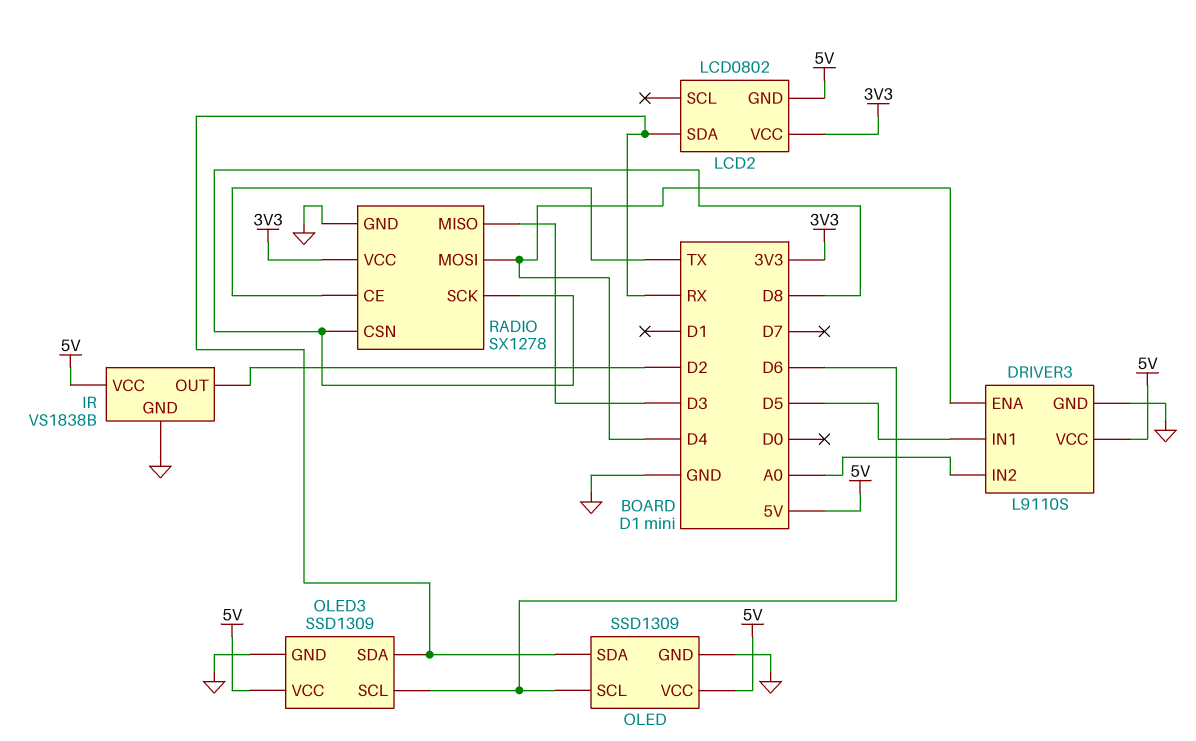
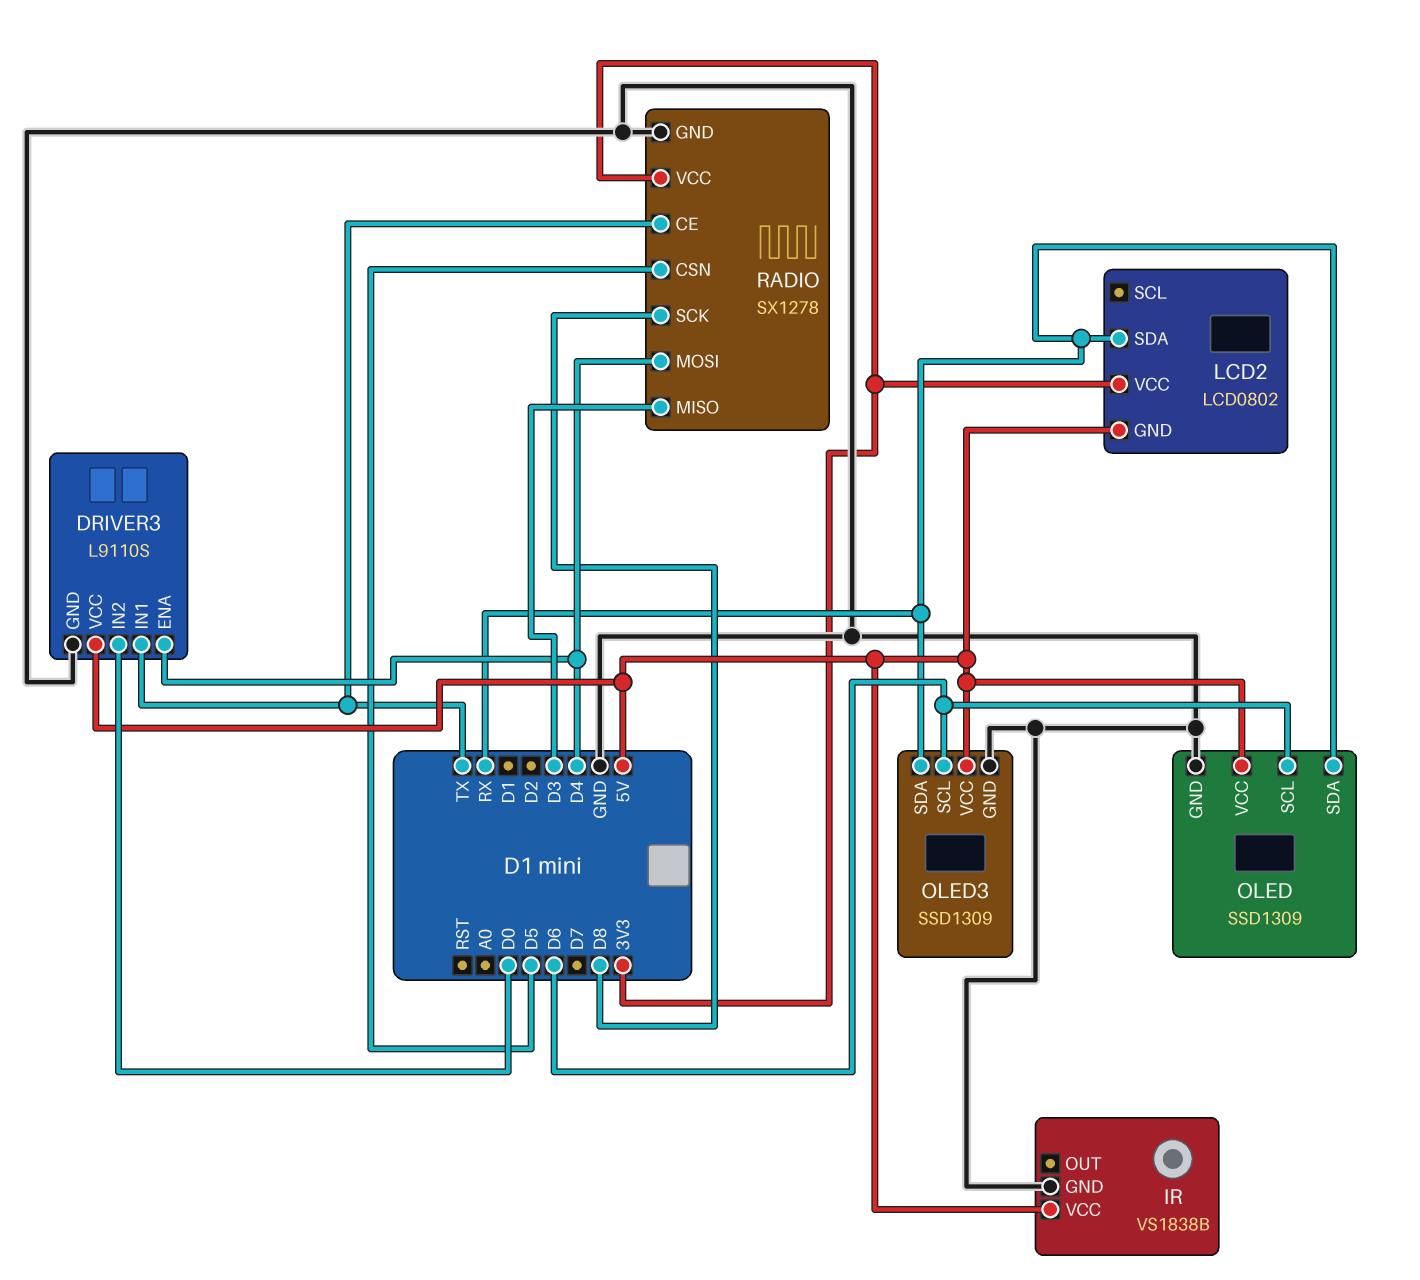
DRIVER3 pin IN1: D5 -> TX
DRIVER3 pin IN2: A0 -> D0
IR pin OUT: D2 -> none
RADIO pin CSN: D8 -> D5

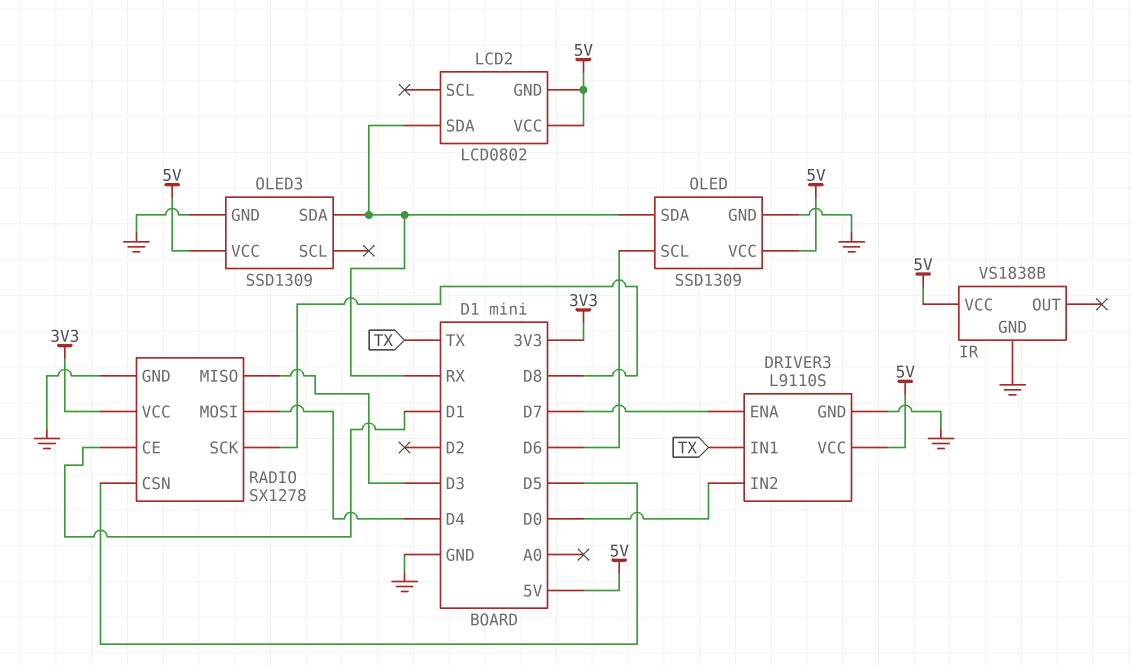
DRIVER3 pin ENA: D4 -> D7
LCD2 pin VCC: 3V3 -> 5V
OLED3 pin SCL: D6 -> none
RADIO pin CE: TX -> D1

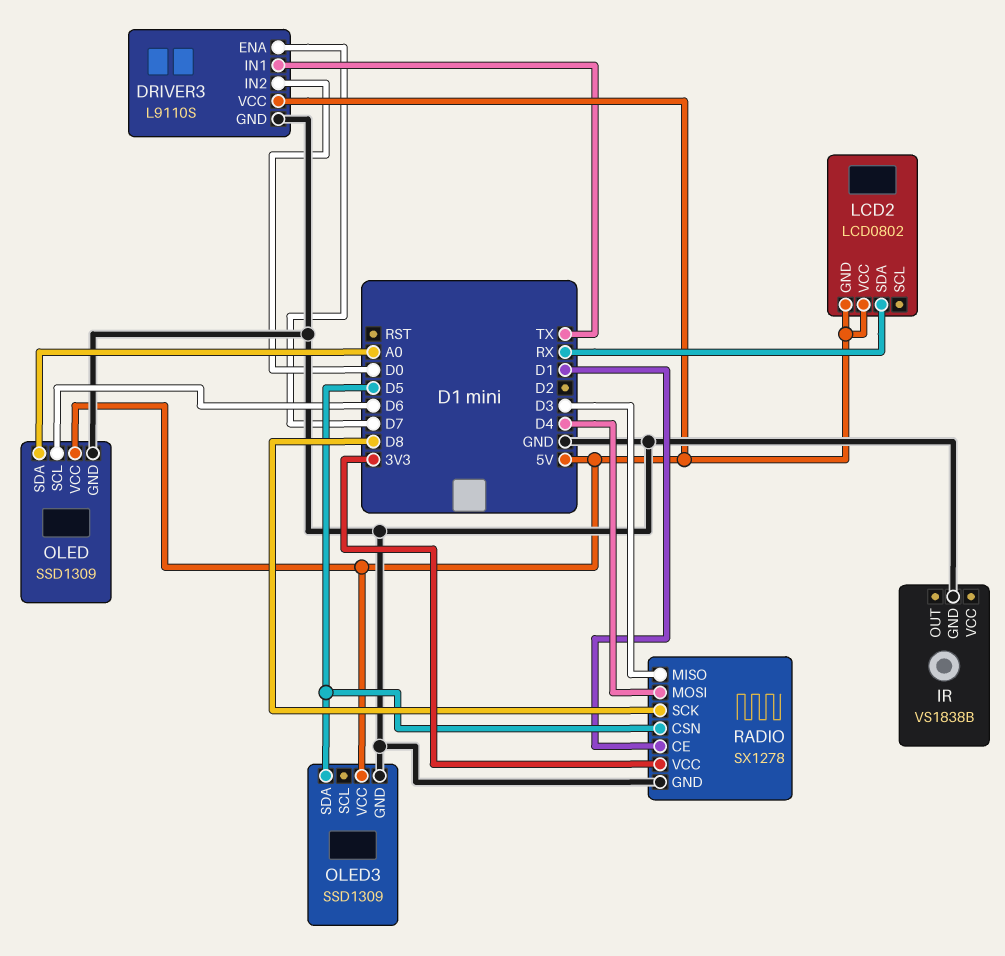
IR pin VCC: 5V -> none
OLED pin SDA: RX -> A0
OLED3 pin SDA: RX -> D5

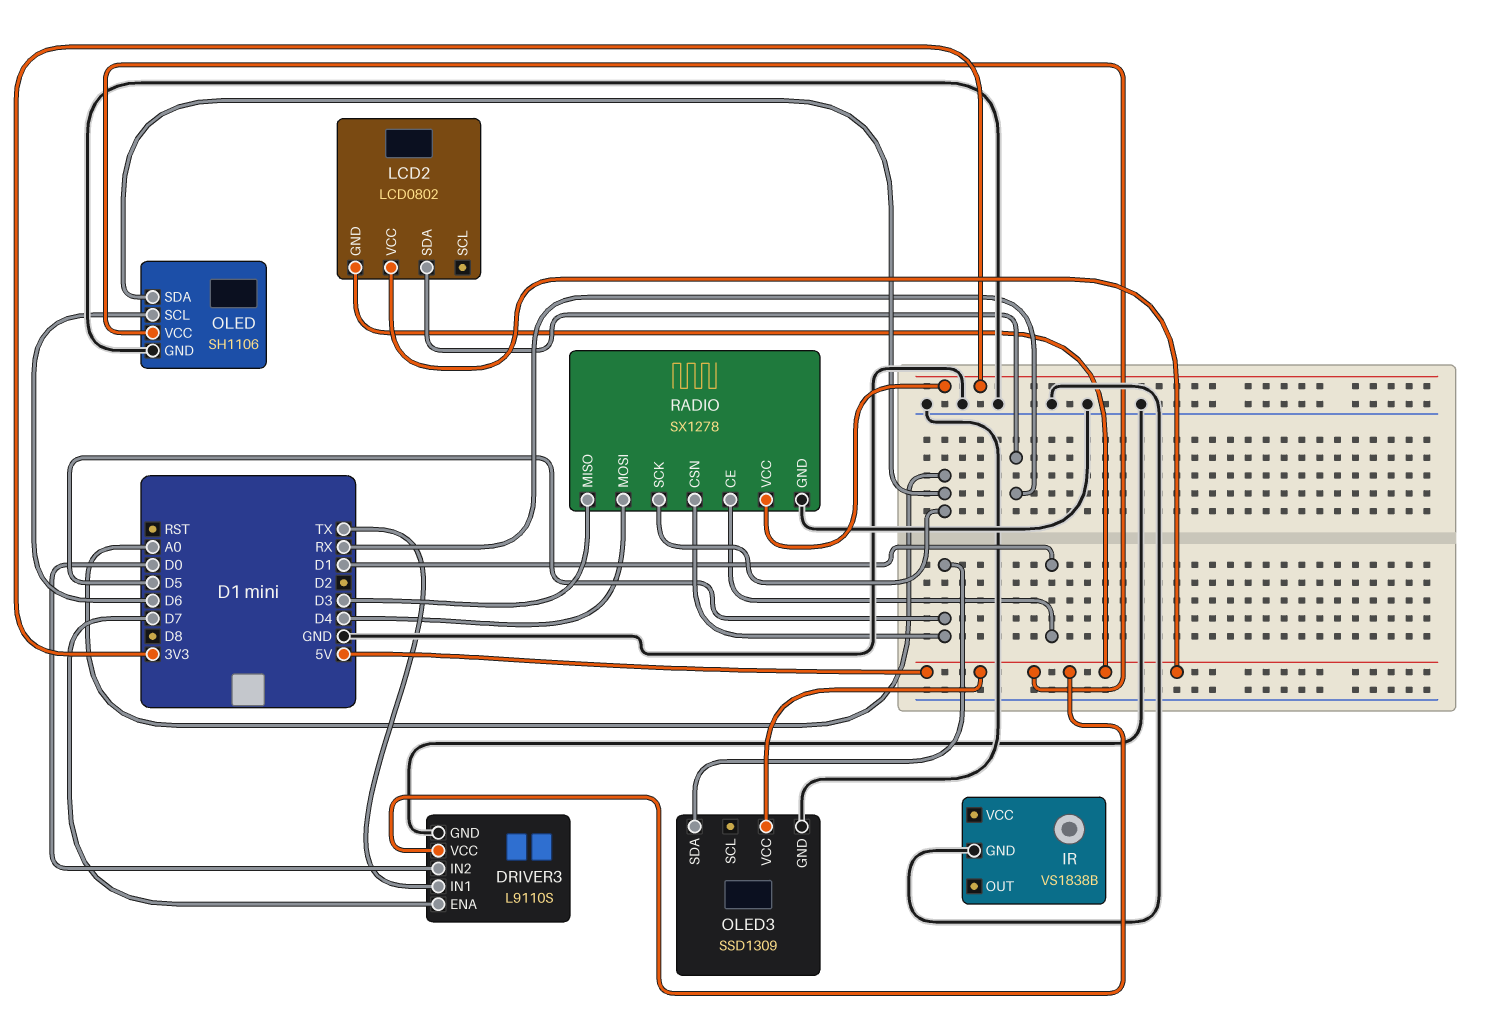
OLED: SSD1309 -> SH1106
RADIO pin SCK: D8 -> A0

